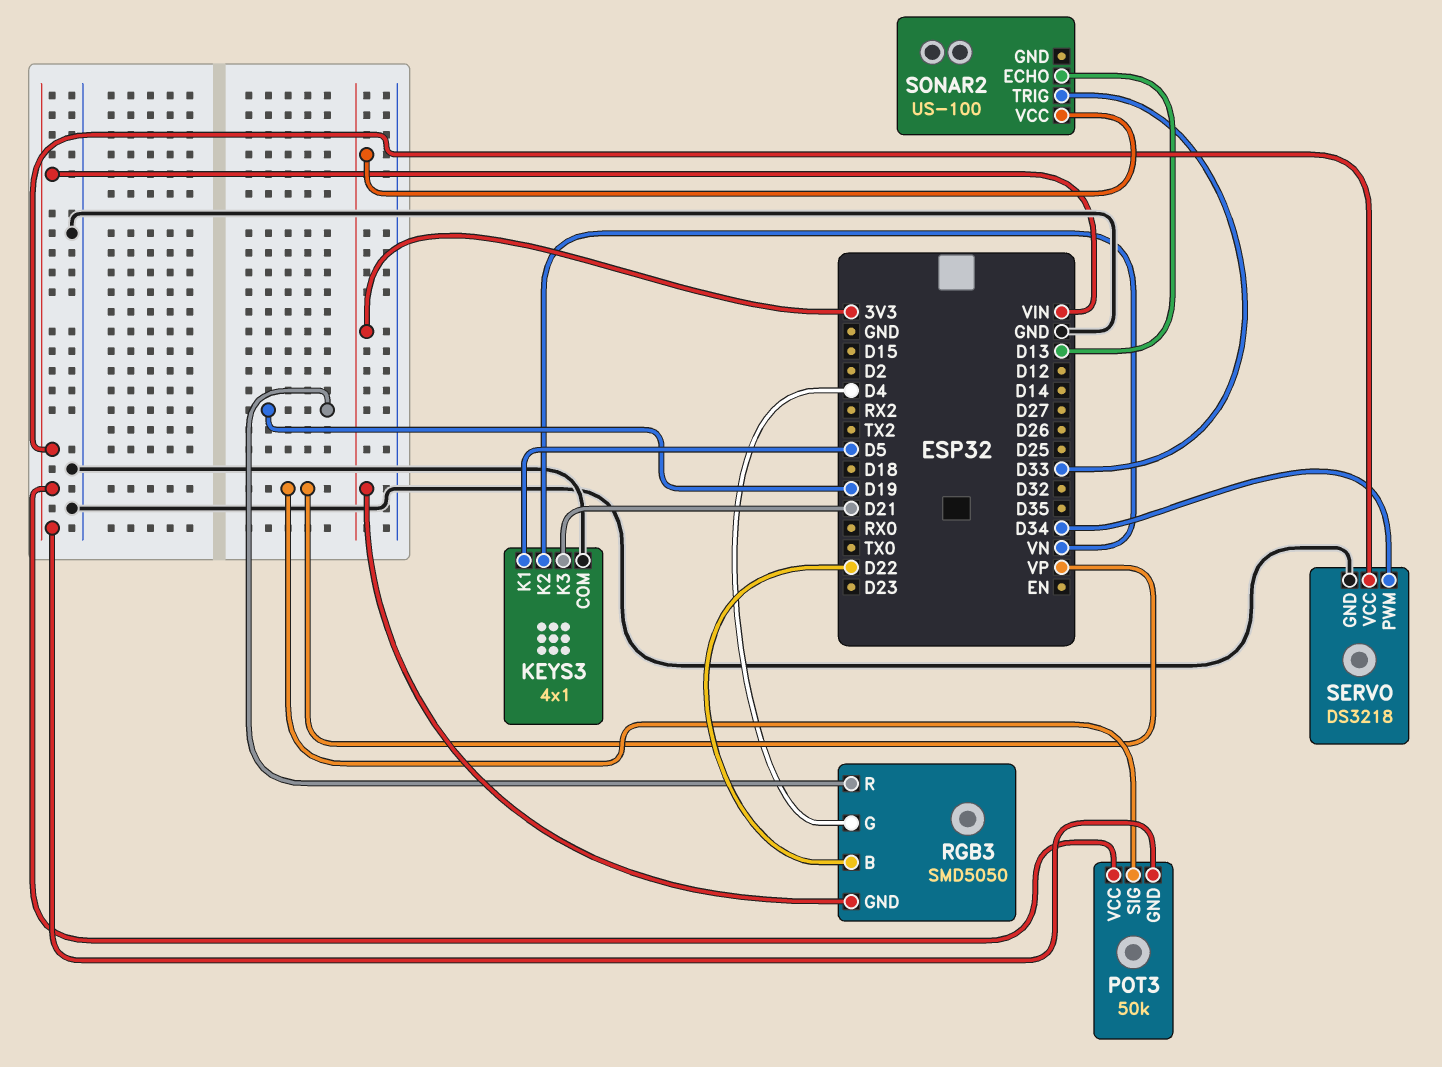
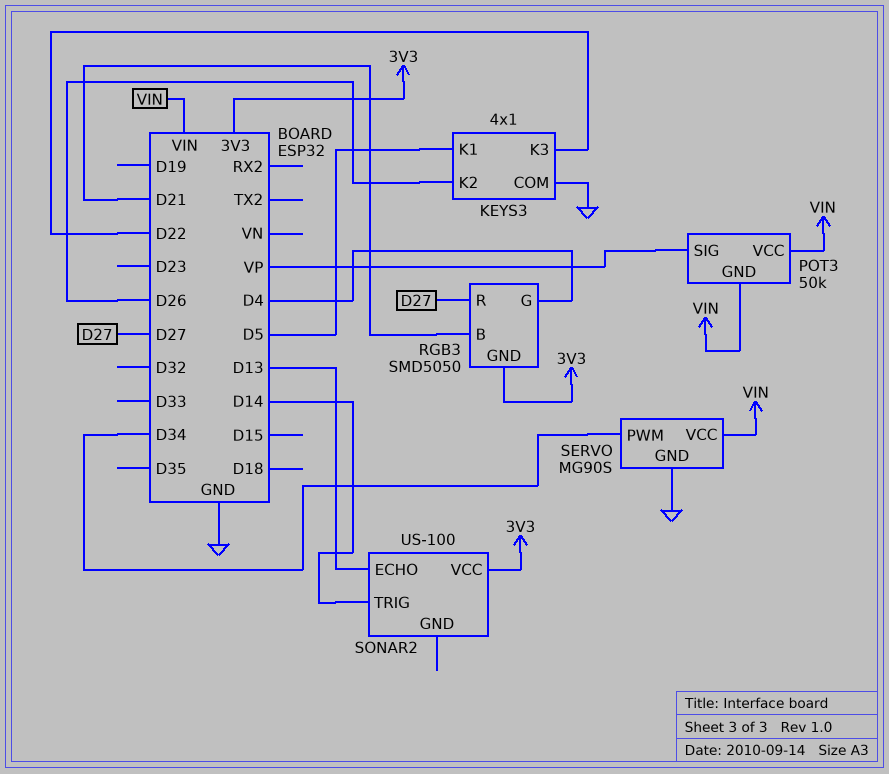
KEYS3 pin K2: VN -> D26
KEYS3 pin K3: D21 -> D22
RGB3 pin B: D22 -> D21
RGB3 pin R: D19 -> D27
SERVO: DS3218 -> MG90S
SONAR2 pin TRIG: D33 -> D14

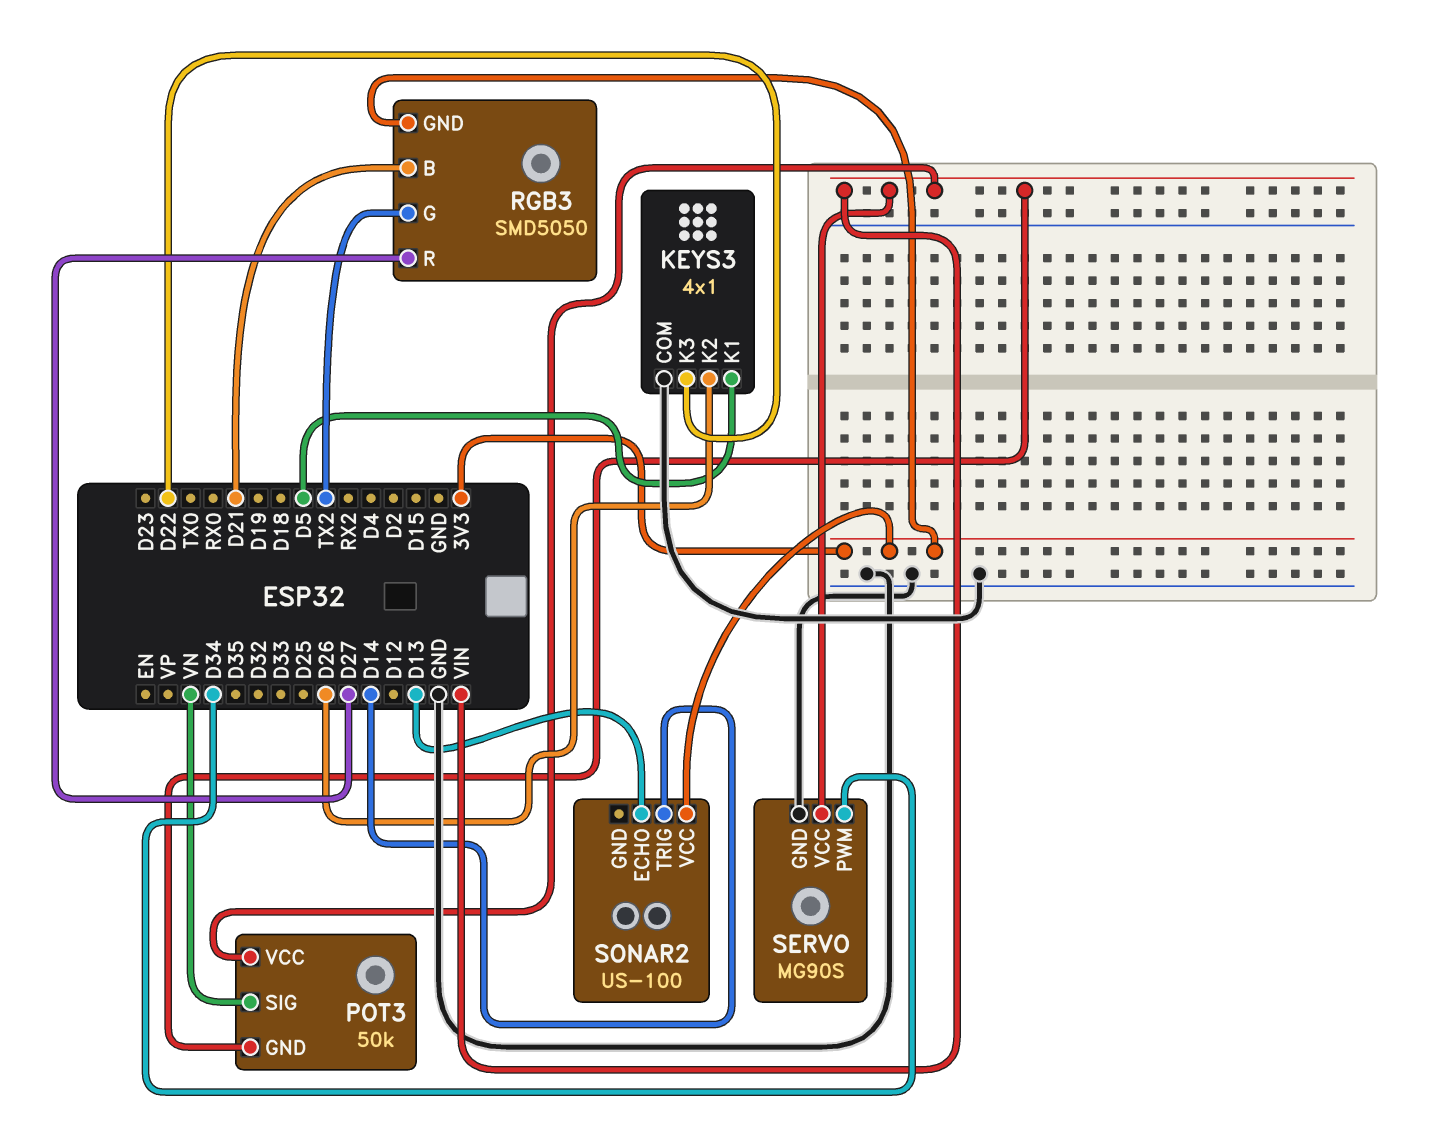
POT3 pin SIG: VP -> VN
RGB3 pin G: D4 -> TX2

